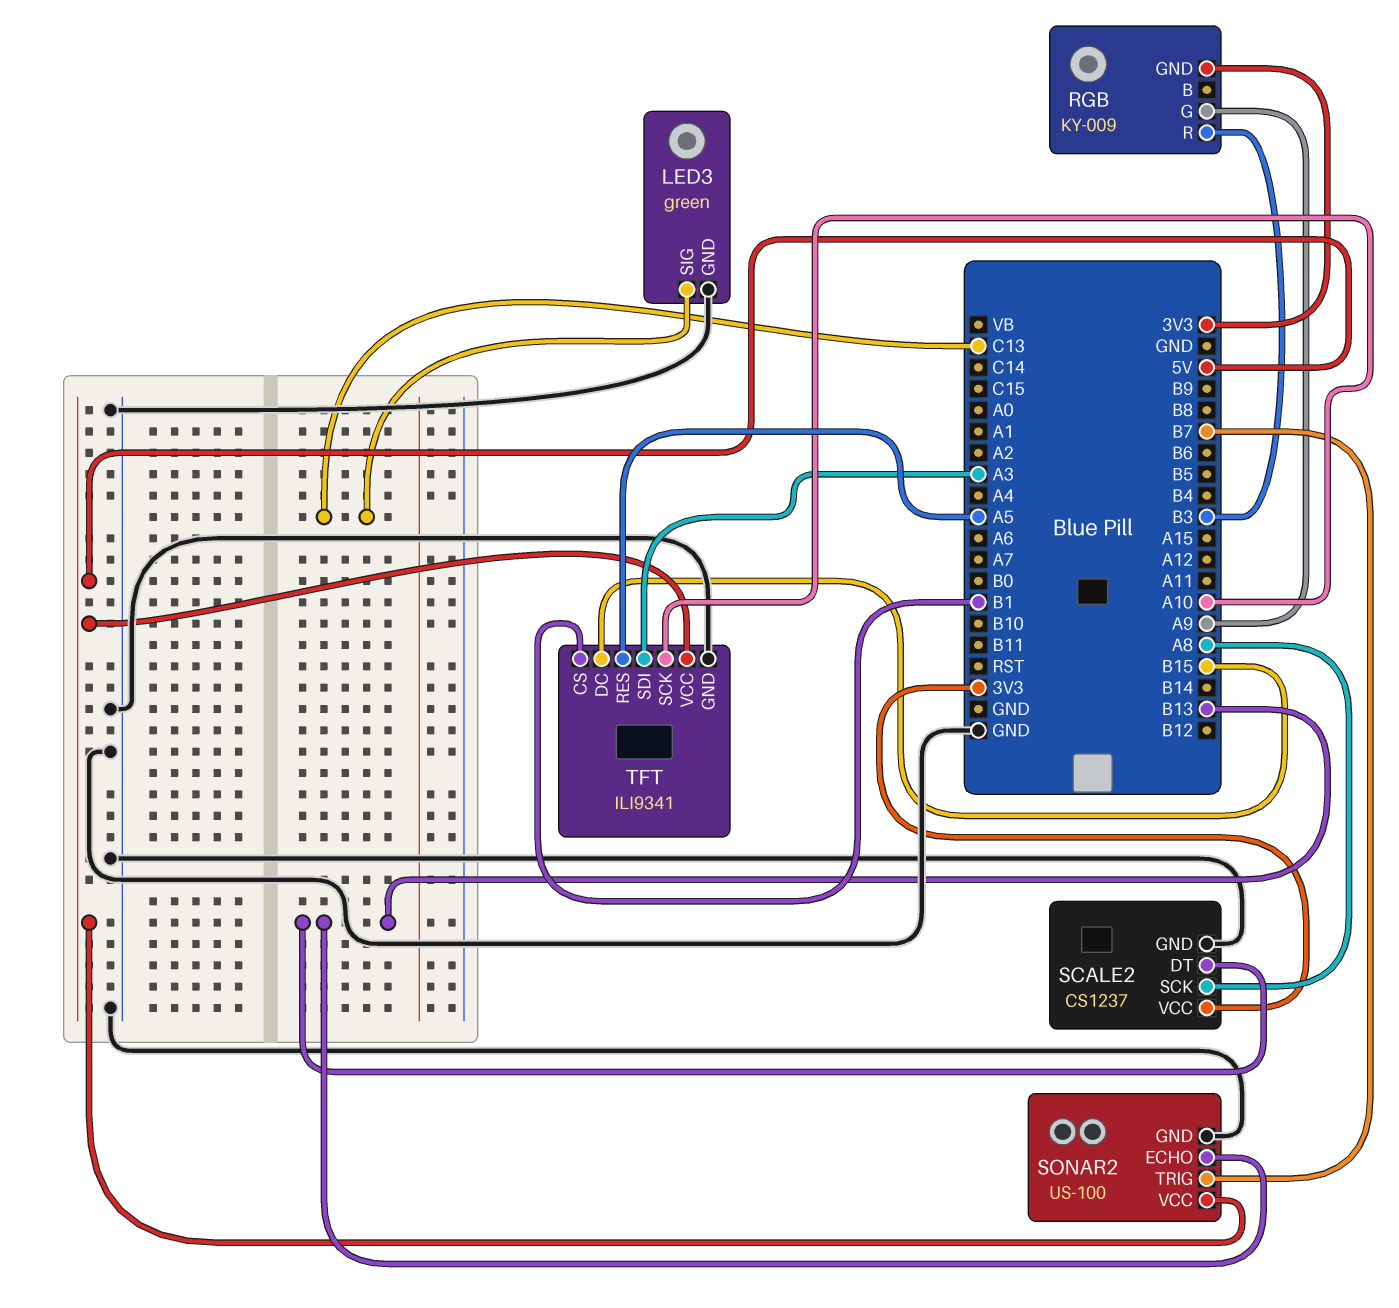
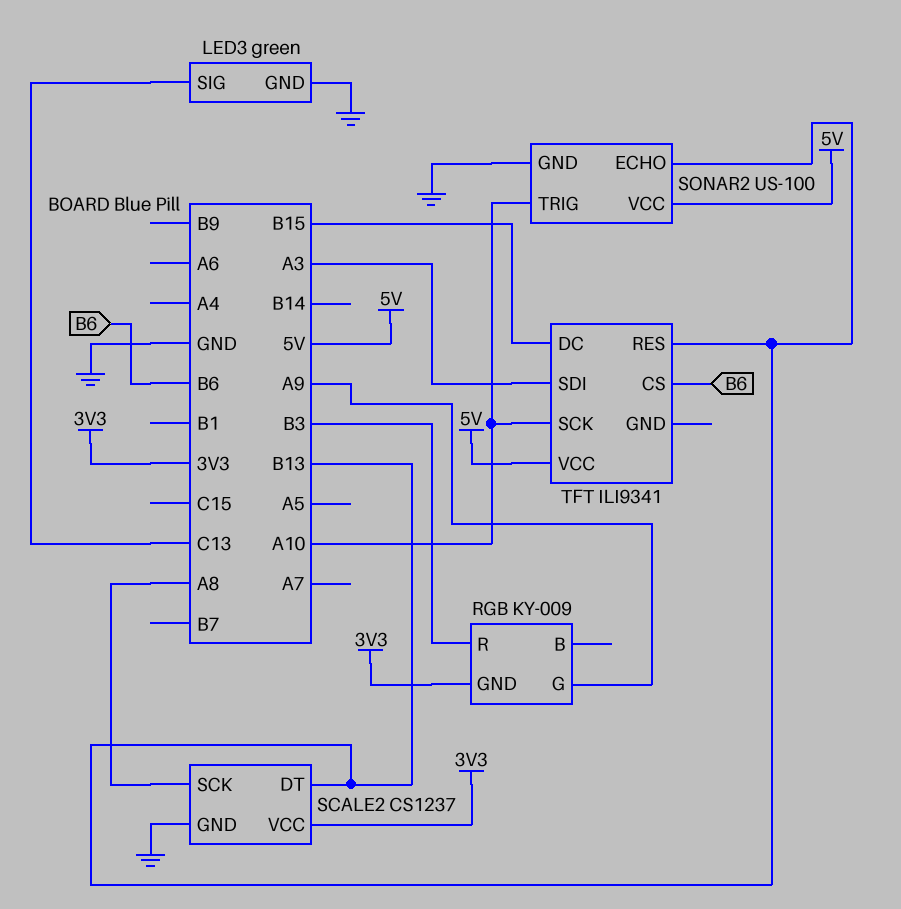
SONAR2 pin TRIG: B7 -> A10
TFT pin CS: B1 -> B6
TFT pin GND: GND -> none
TFT pin RES: A5 -> B13

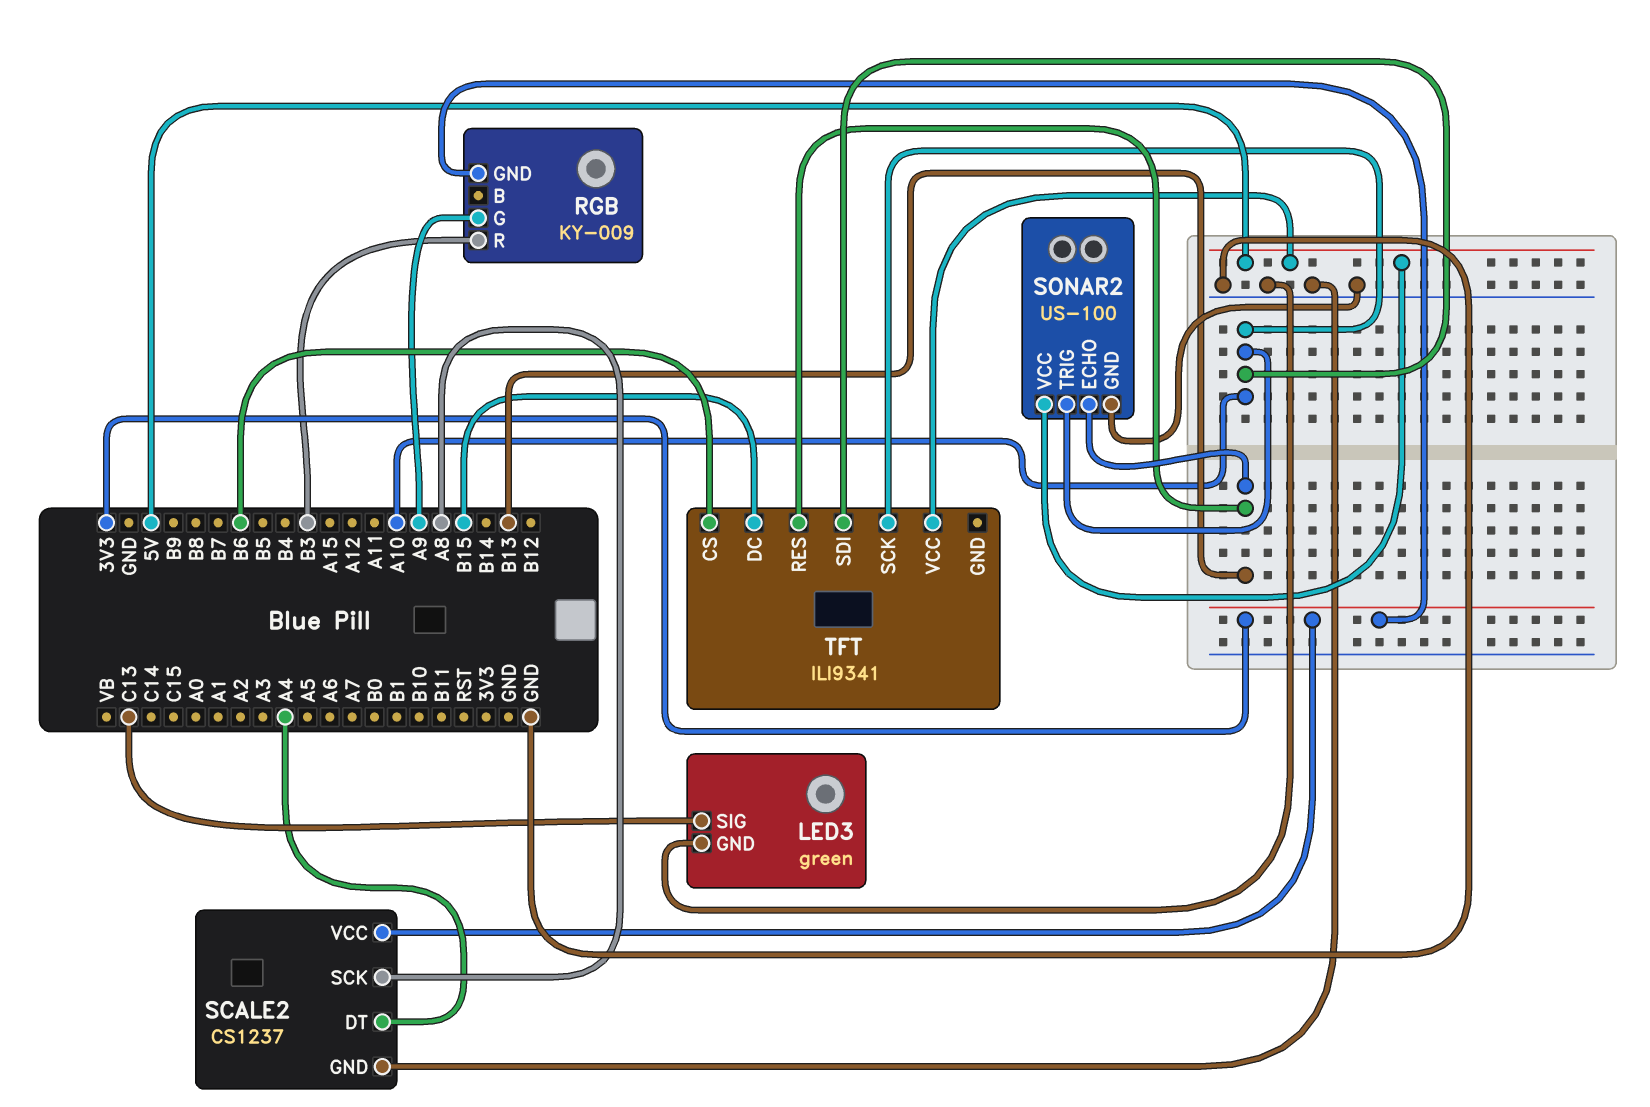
SCALE2 pin DT: B13 -> A4
TFT pin SDI: A3 -> A10

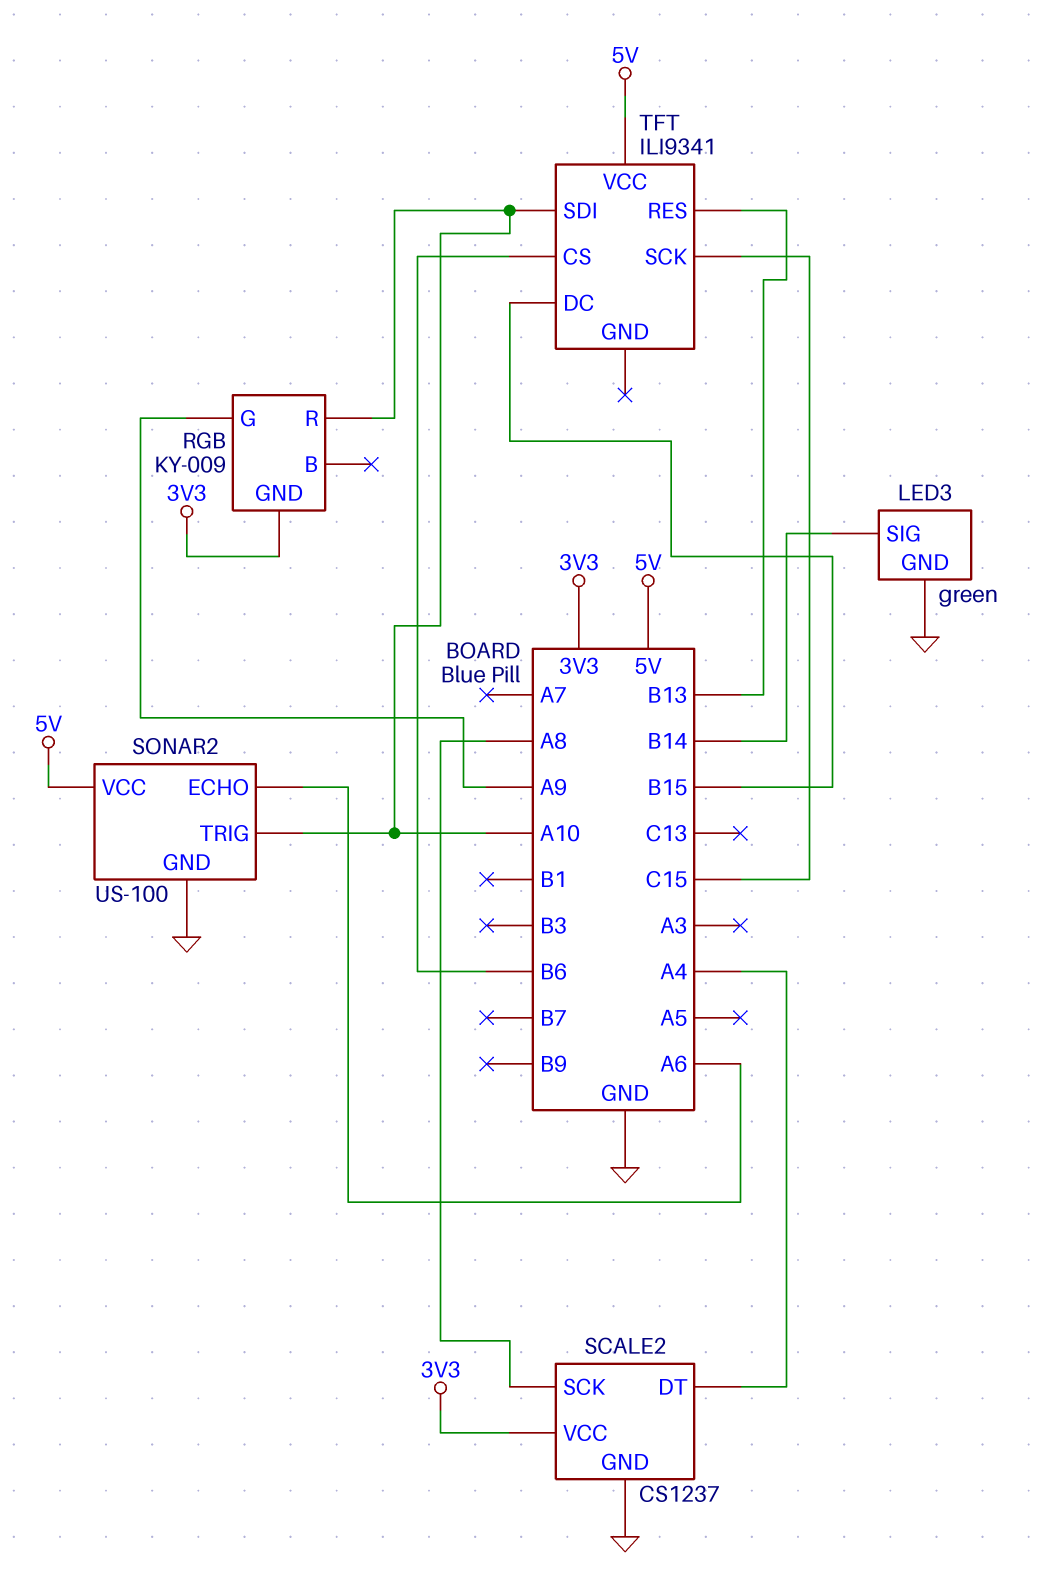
LED3 pin SIG: C13 -> B14
RGB pin R: B3 -> A10
SONAR2 pin ECHO: B13 -> A6
TFT pin SCK: A10 -> C15

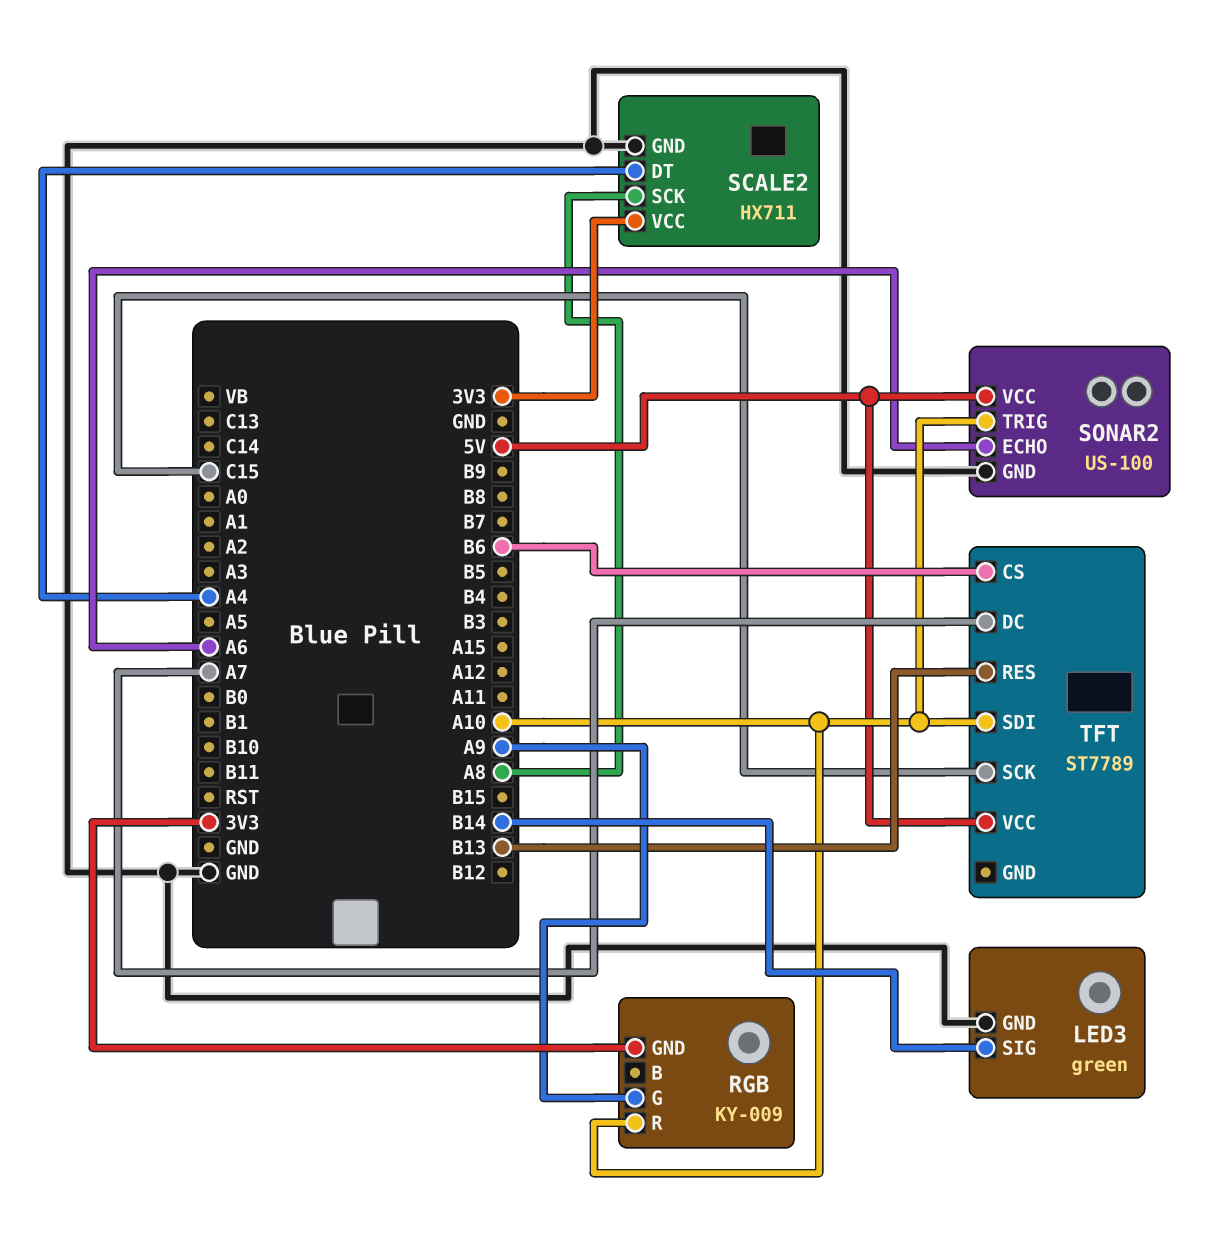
SCALE2: CS1237 -> HX711
TFT: ILI9341 -> ST7789
TFT pin DC: B15 -> A7

